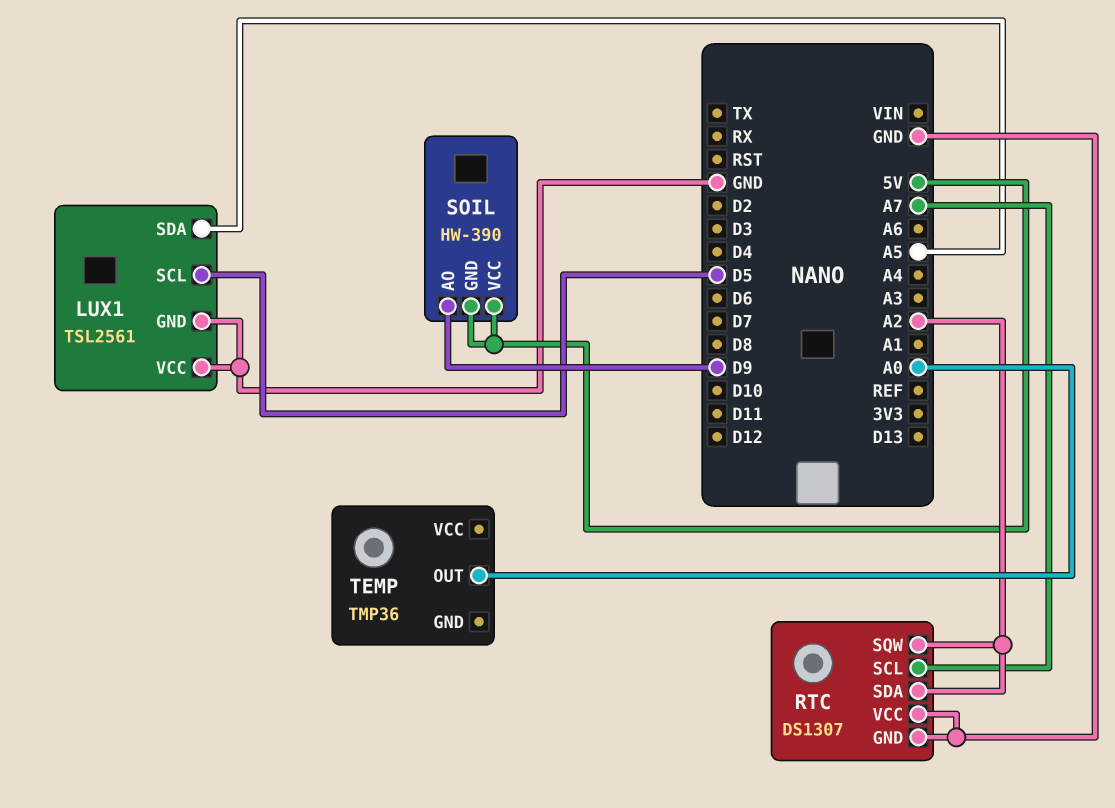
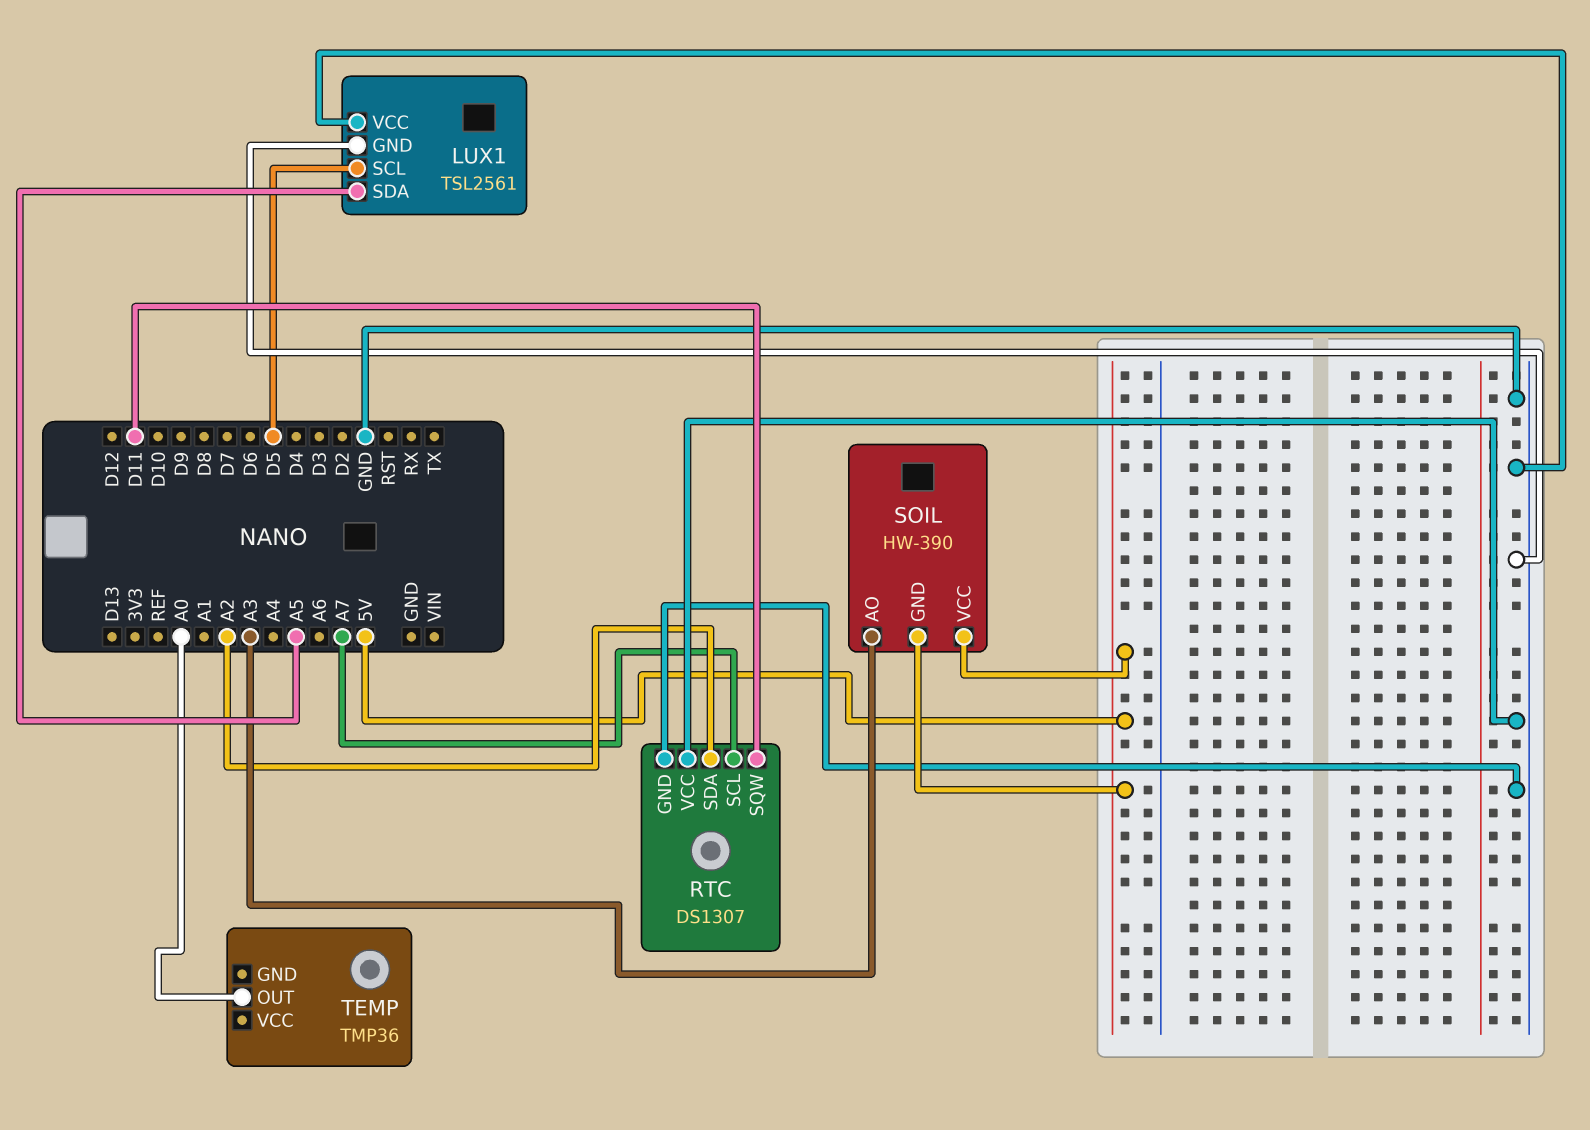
RTC pin SQW: A2 -> D11
SOIL pin AO: D9 -> A3

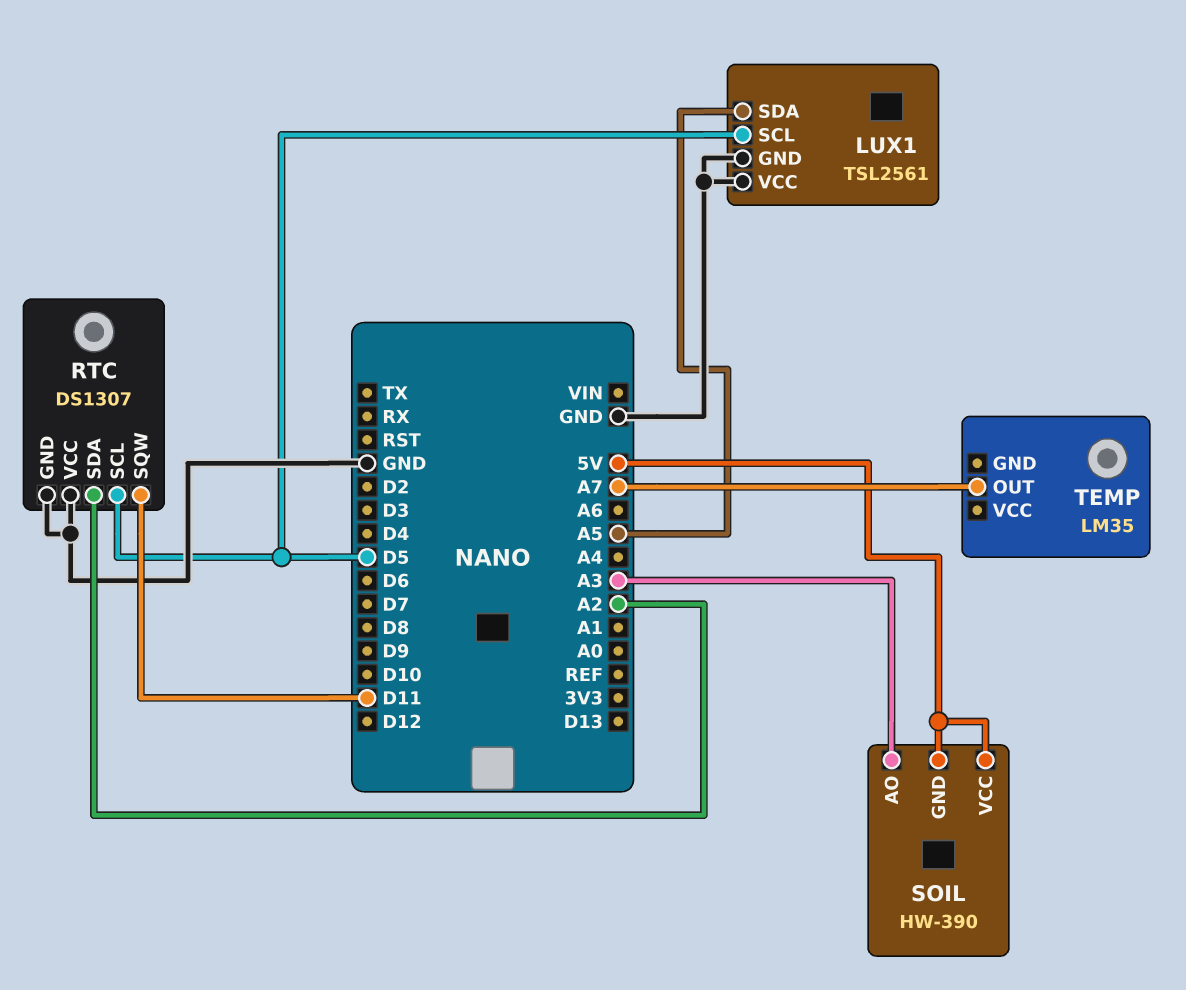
RTC pin SCL: A7 -> D5
TEMP: TMP36 -> LM35
TEMP pin OUT: A0 -> A7

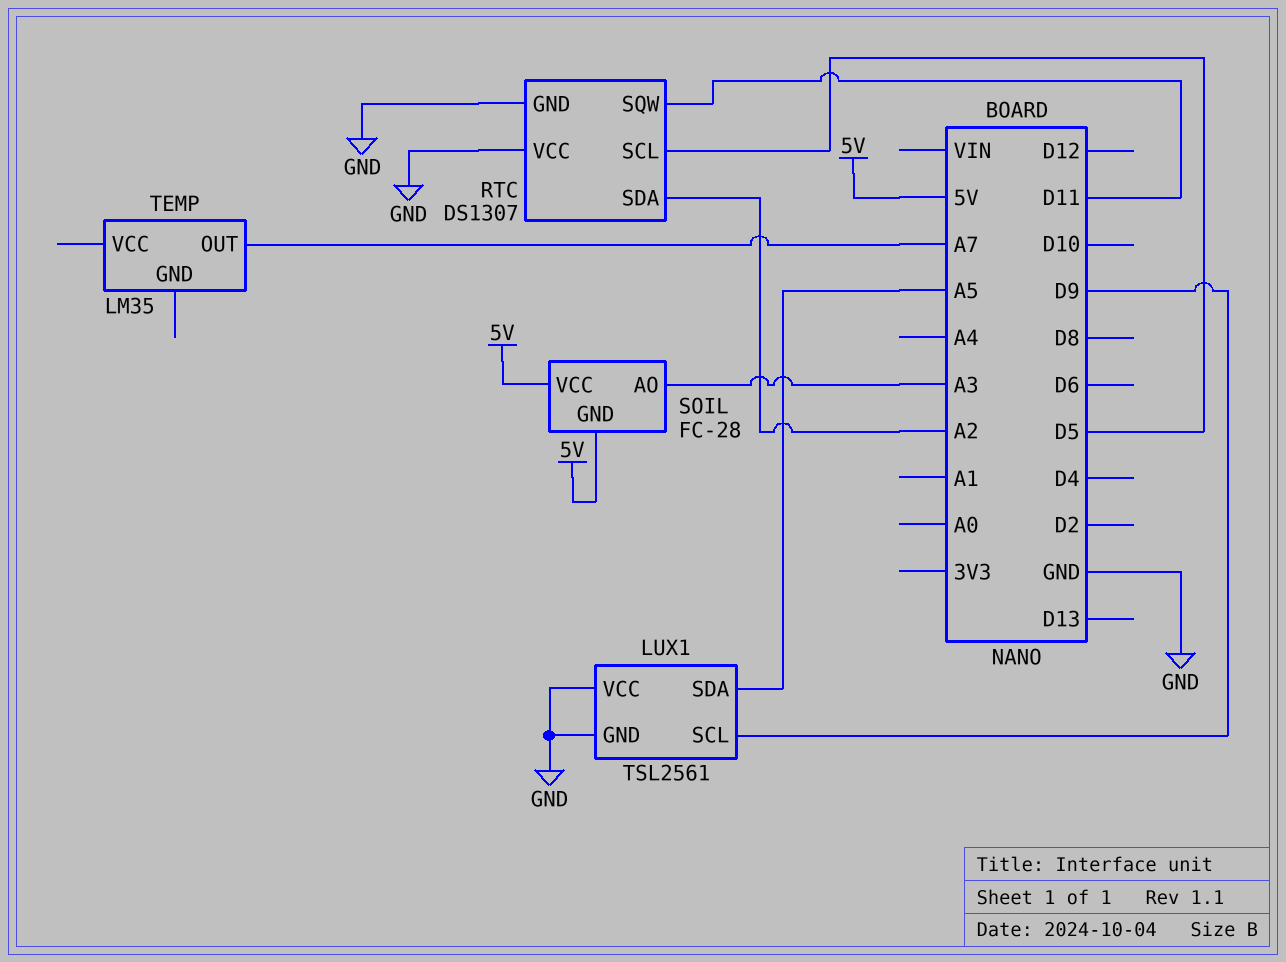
LUX1 pin SCL: D5 -> D9
SOIL: HW-390 -> FC-28

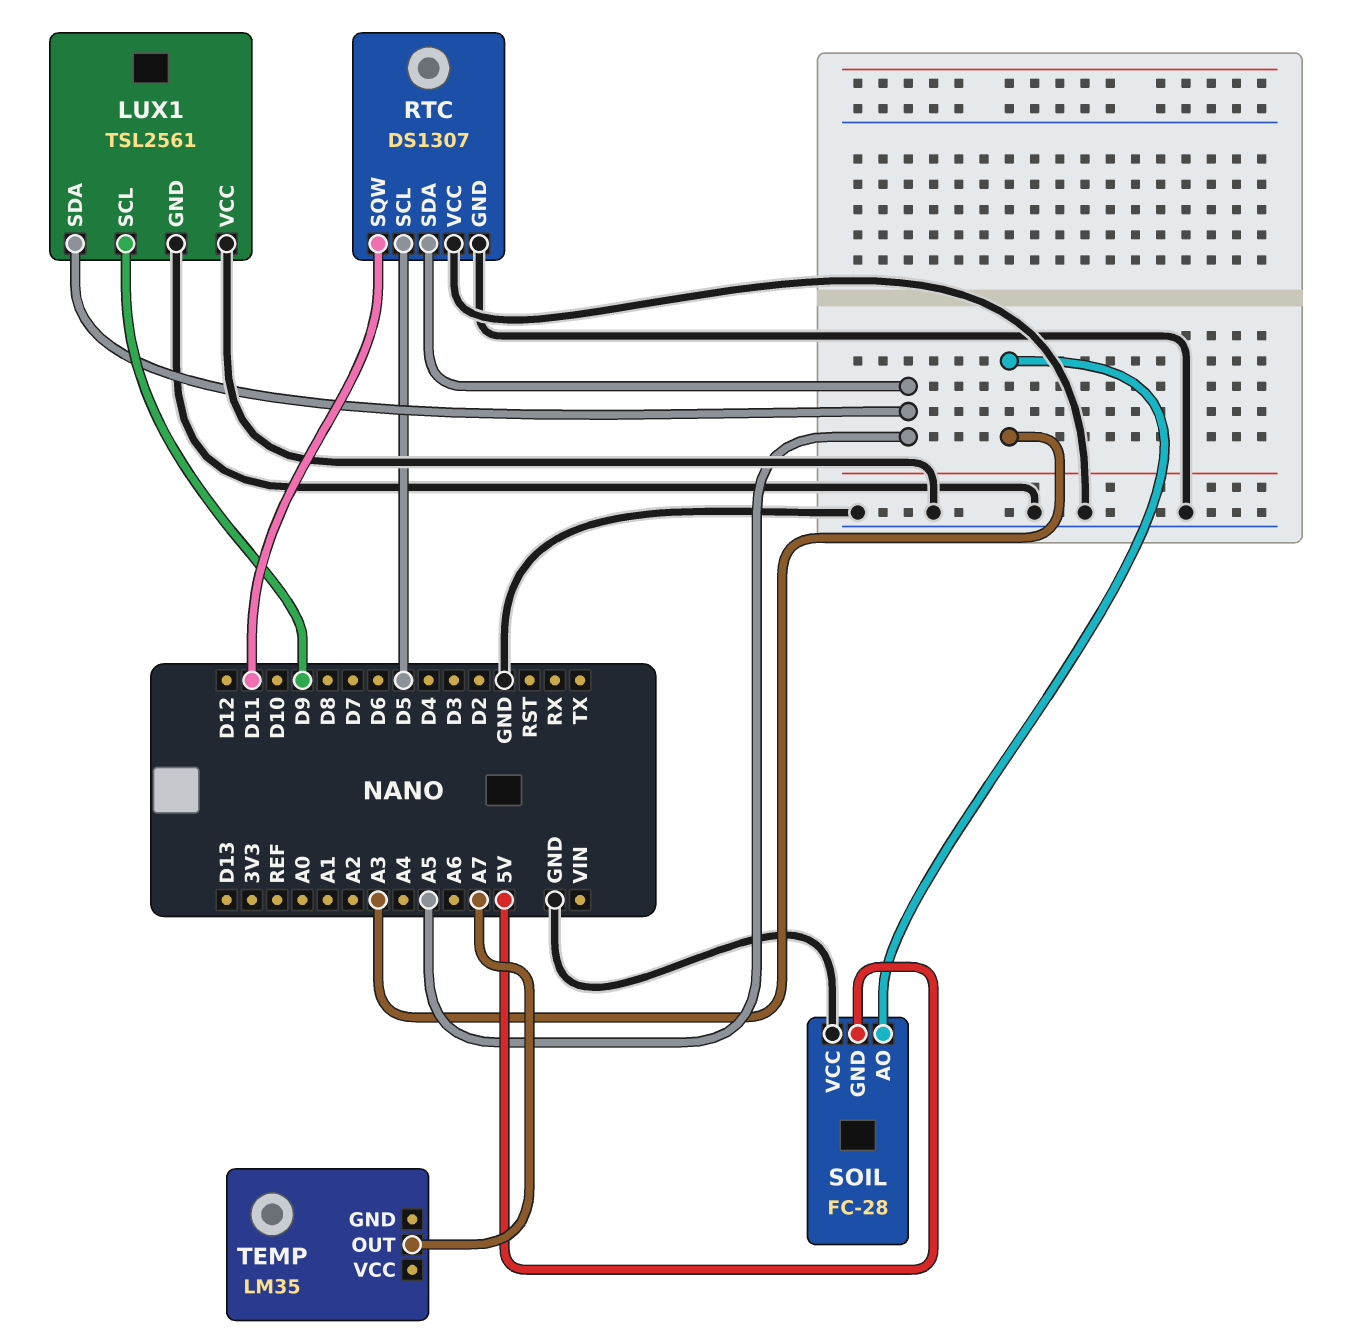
RTC pin SDA: A2 -> A5
SOIL pin VCC: 5V -> GND

